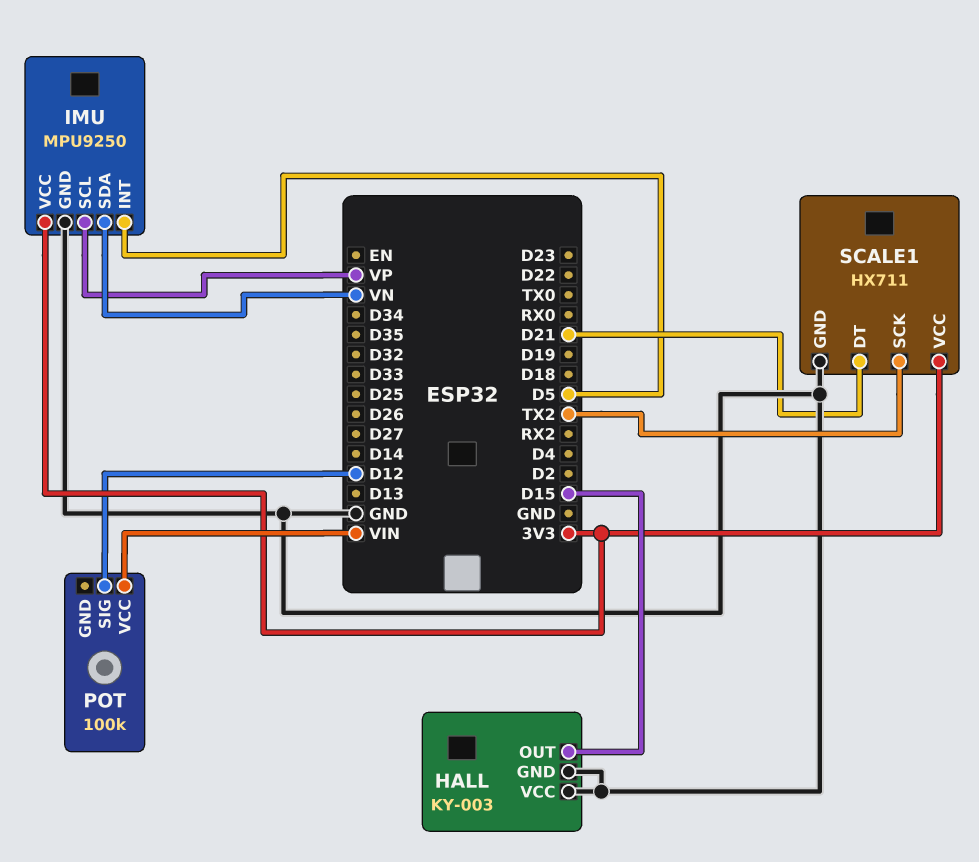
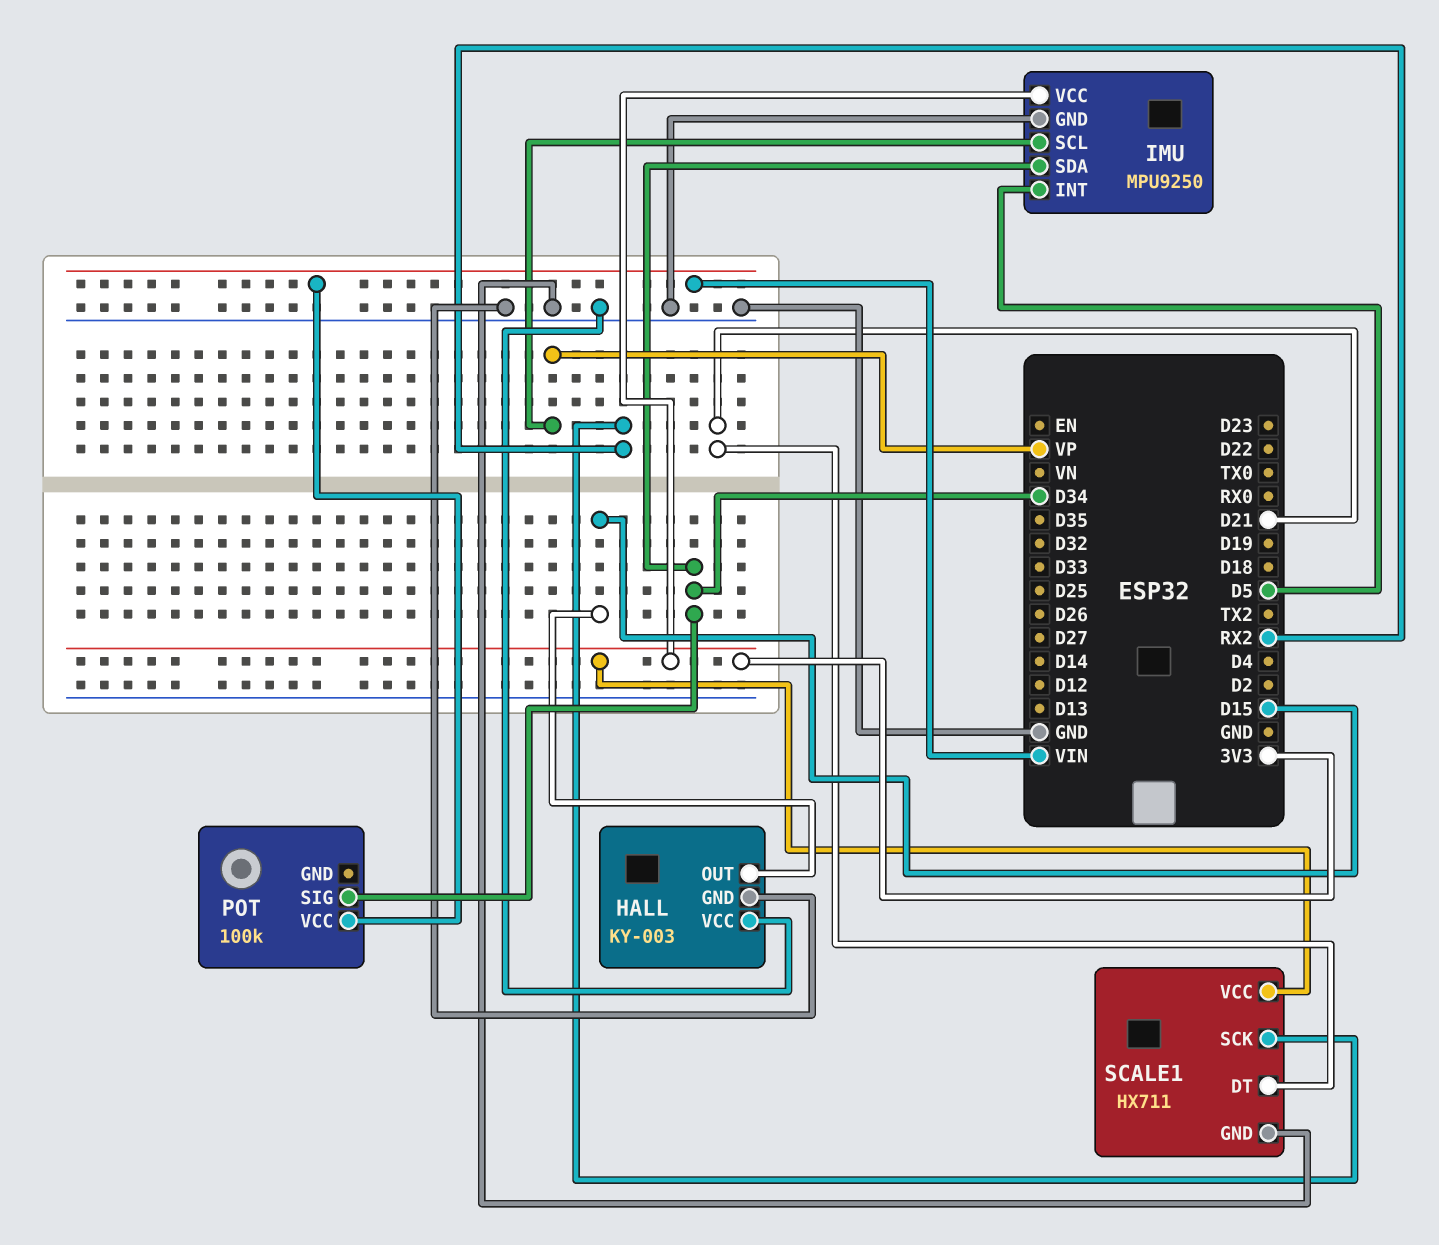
IMU pin SDA: VN -> D34
POT pin SIG: D12 -> D34
SCALE1 pin SCK: TX2 -> RX2

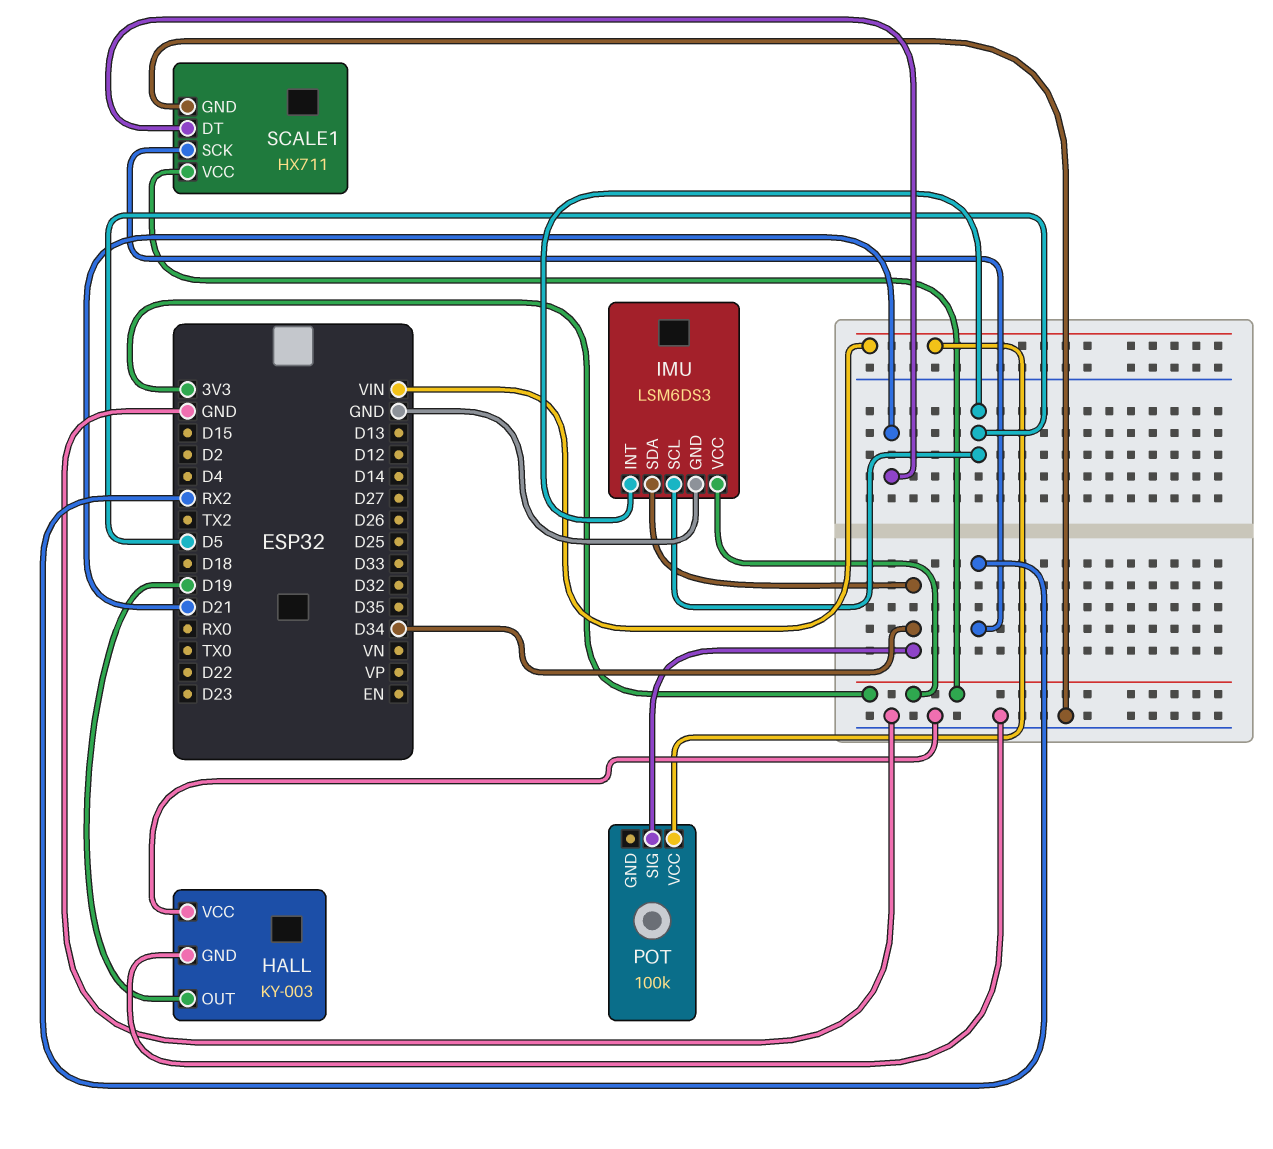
HALL pin OUT: D15 -> D19
IMU: MPU9250 -> LSM6DS3
IMU pin SCL: VP -> D5

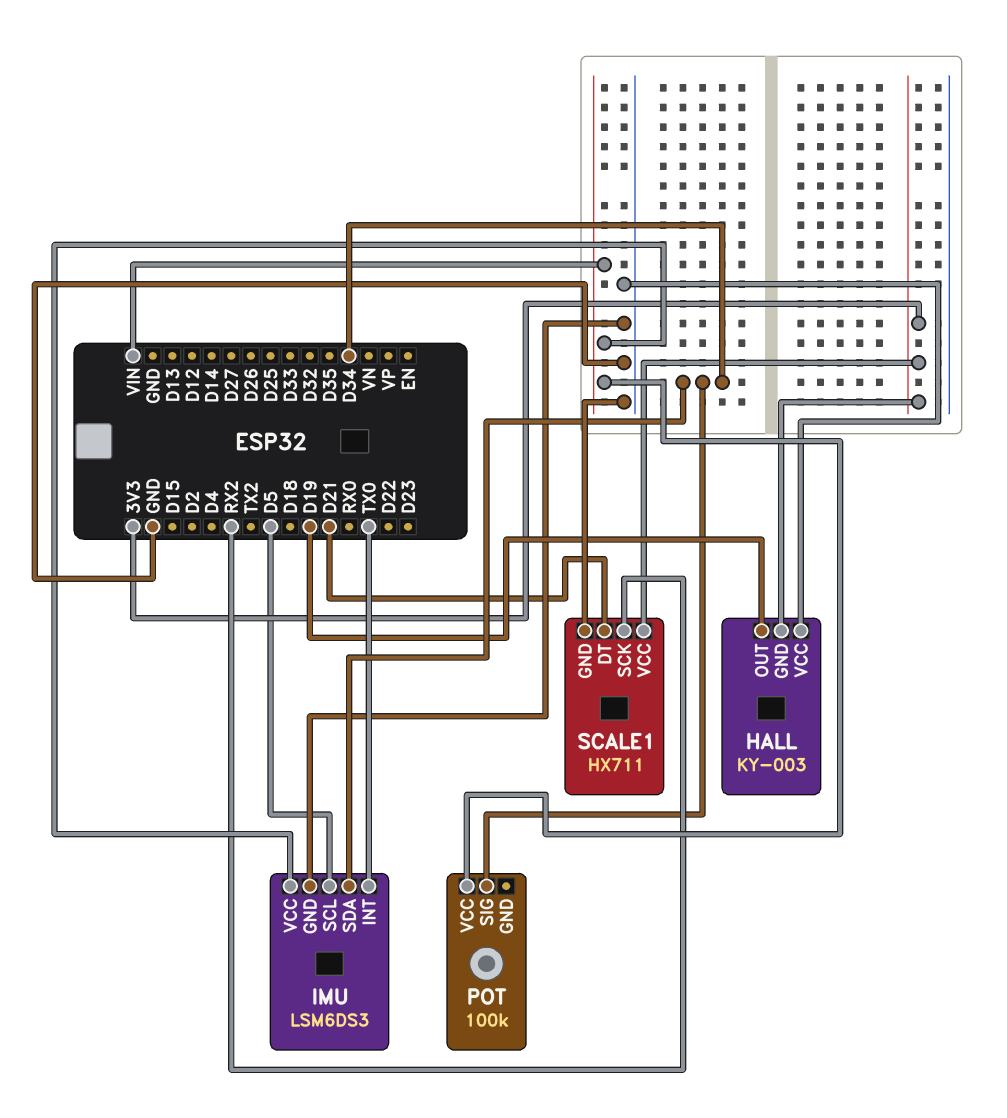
HALL pin GND: GND -> 3V3
IMU pin INT: D5 -> TX0
IMU pin VCC: 3V3 -> VIN

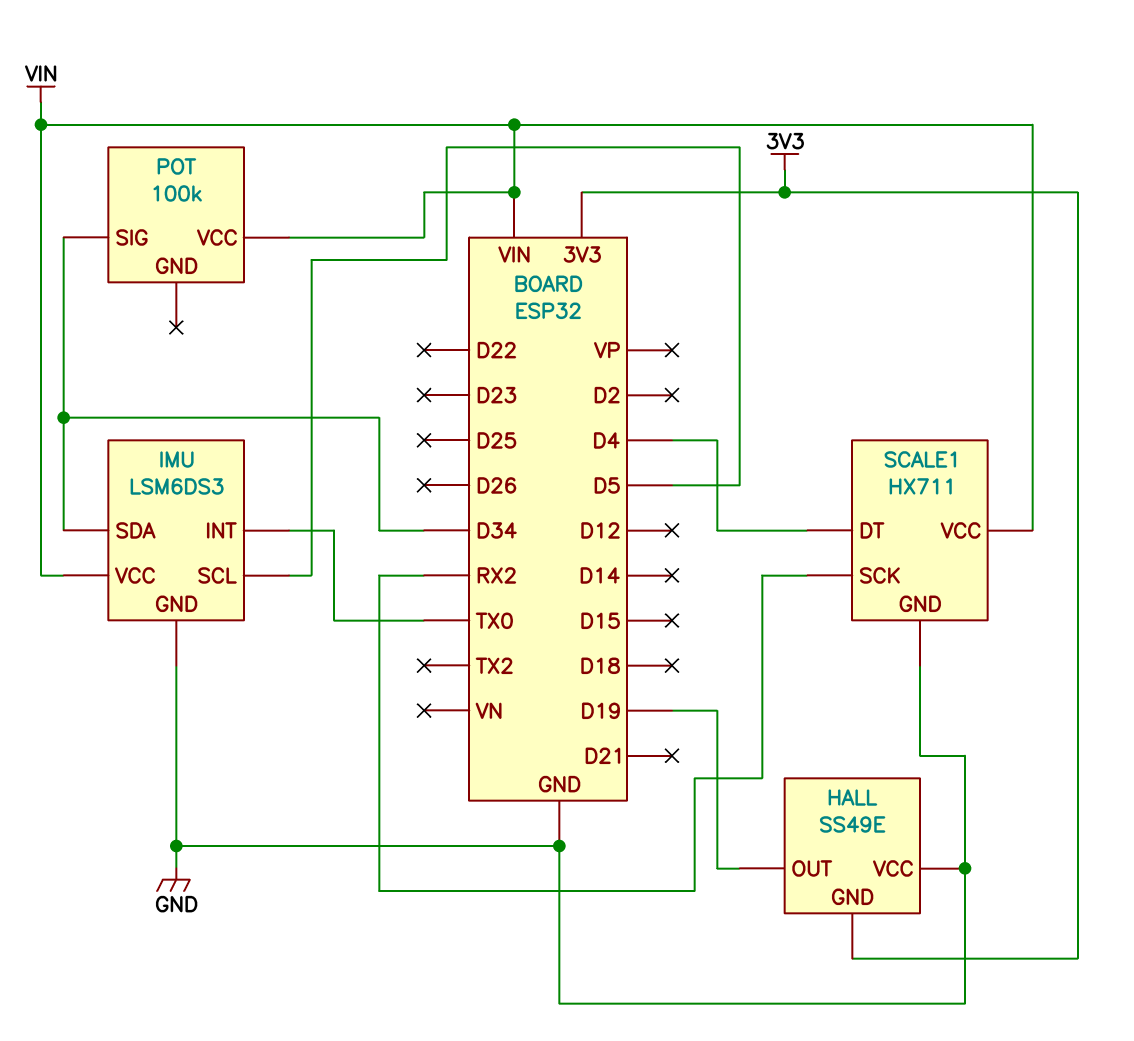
HALL: KY-003 -> SS49E
SCALE1 pin DT: D21 -> D4
SCALE1 pin VCC: 3V3 -> VIN

